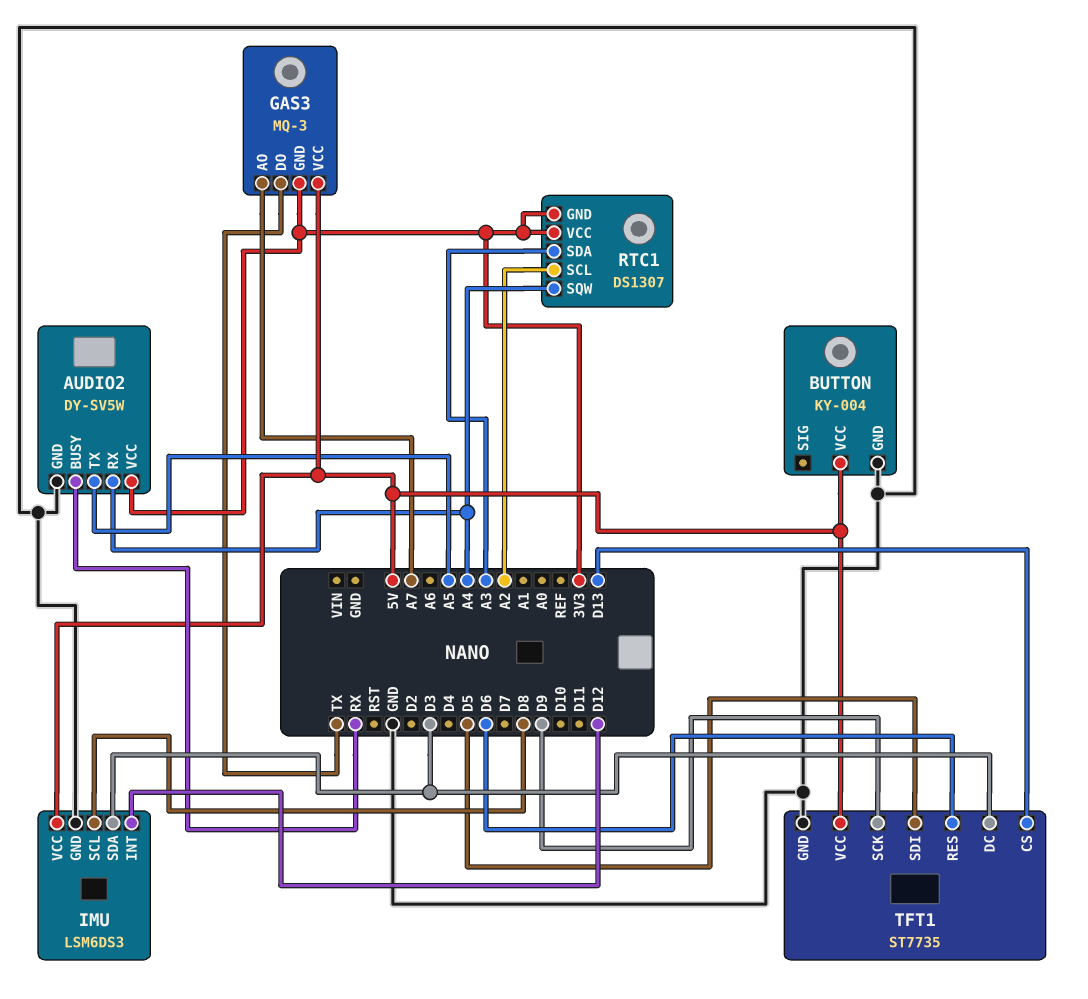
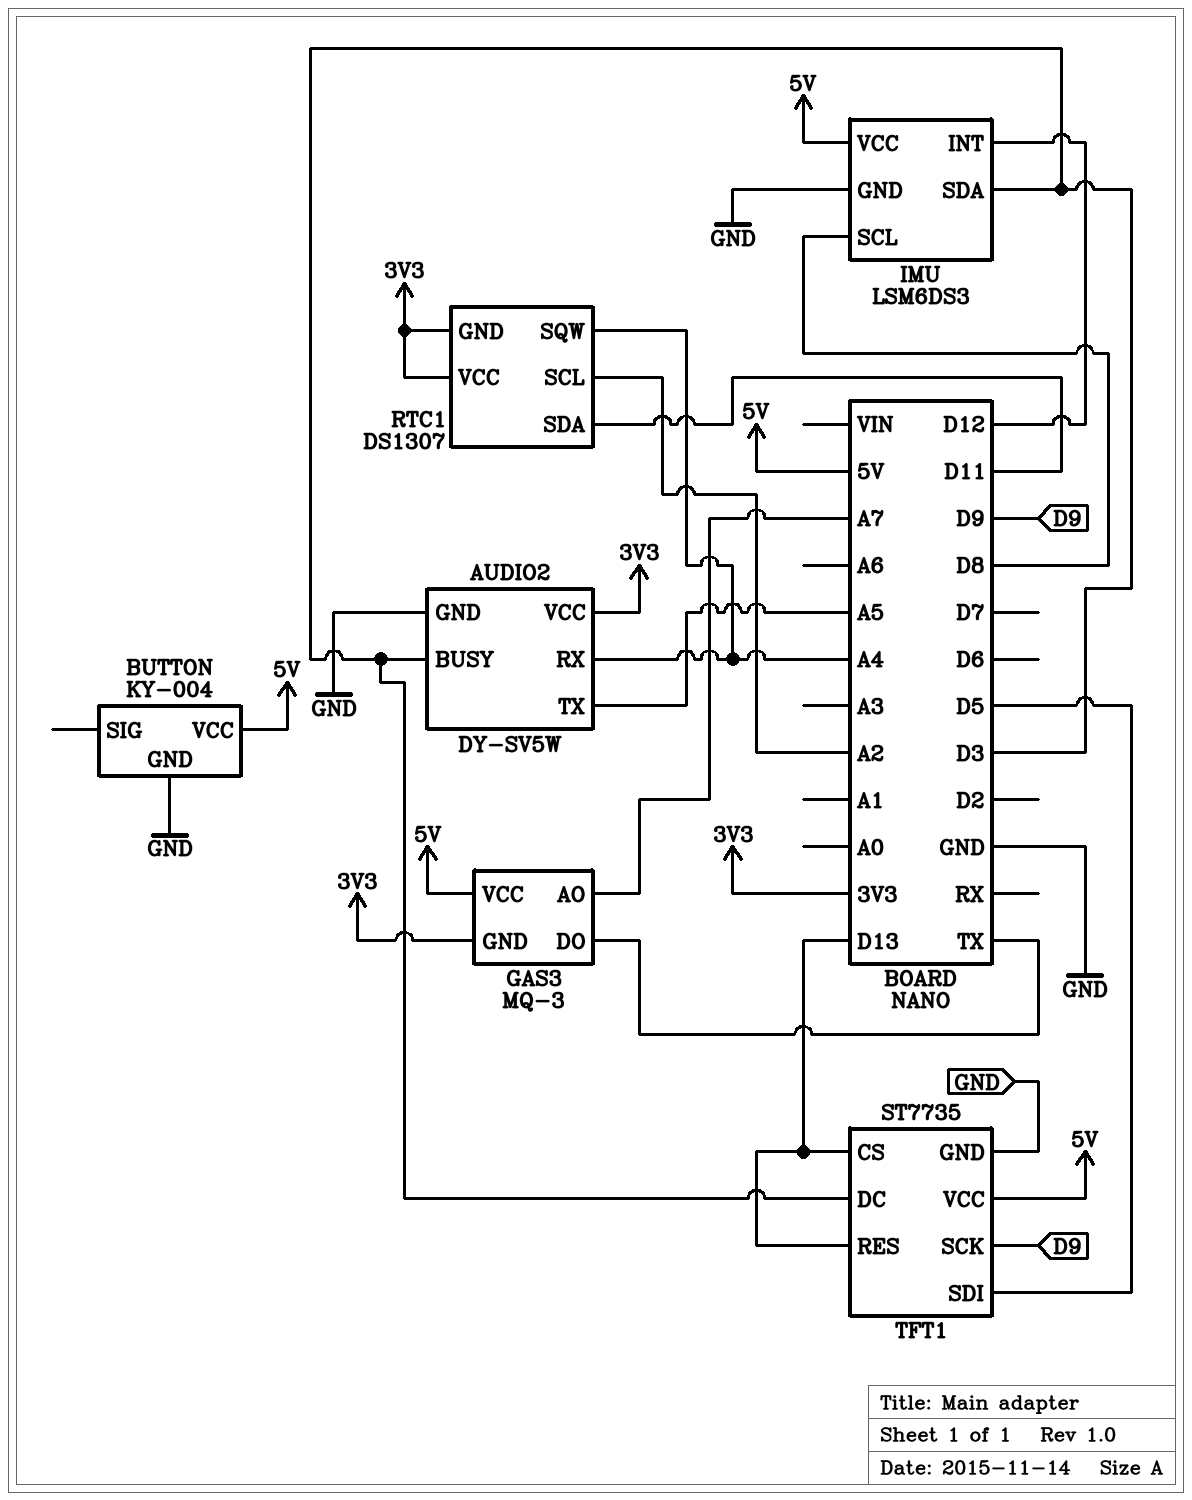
AUDIO2 pin BUSY: RX -> D3
RTC1 pin SDA: A3 -> D11
TFT1 pin RES: D6 -> D13

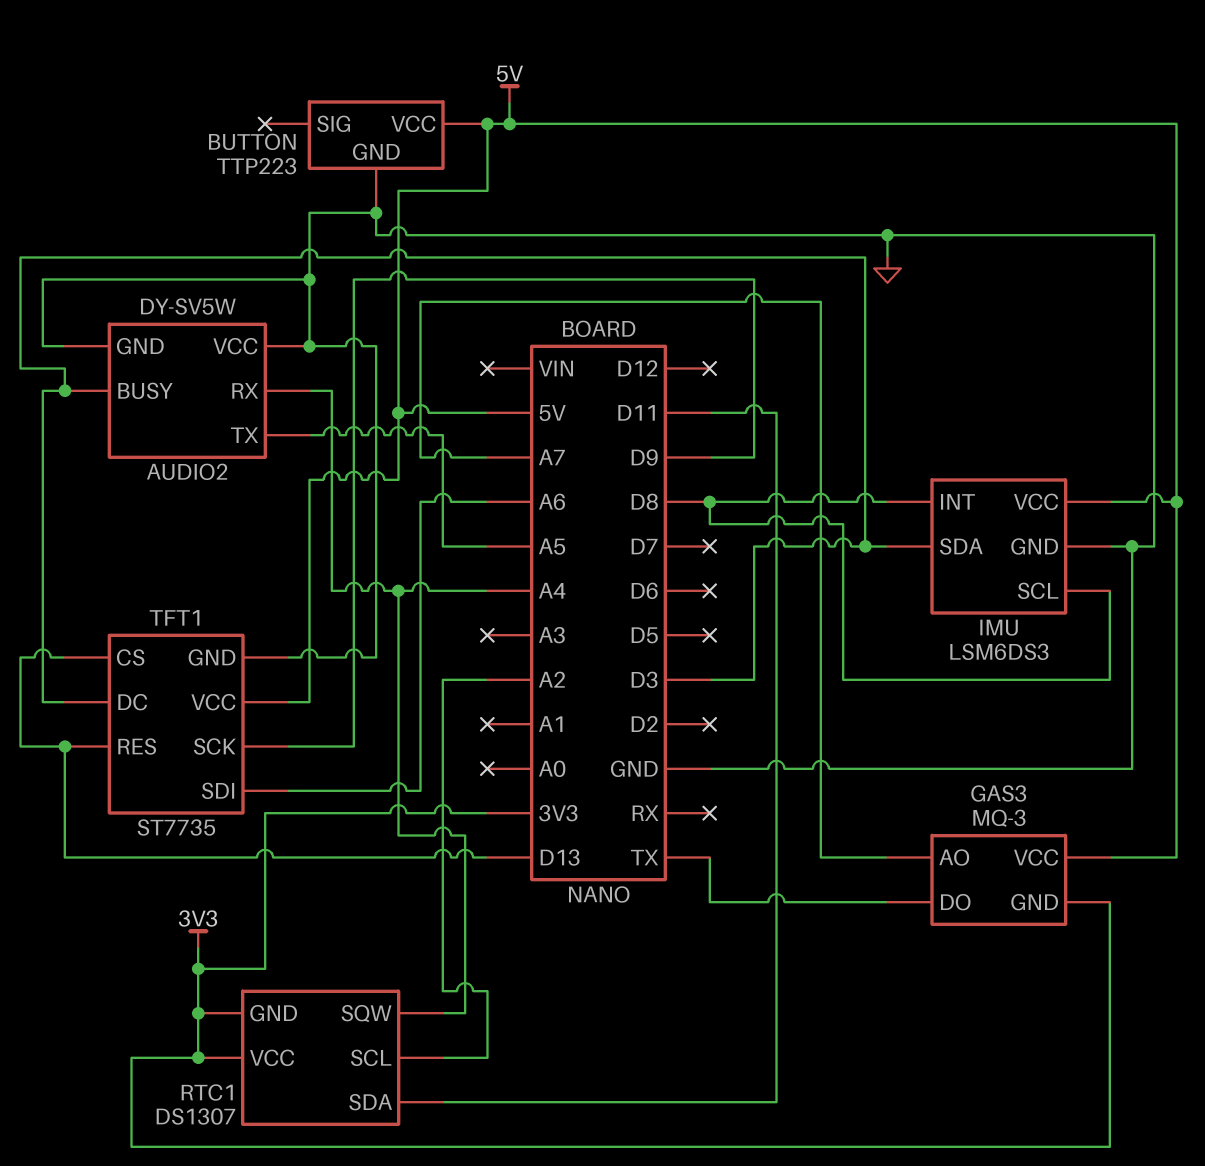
AUDIO2 pin VCC: 3V3 -> GND
BUTTON: KY-004 -> TTP223
IMU pin INT: D12 -> D8
TFT1 pin SDI: D5 -> A6

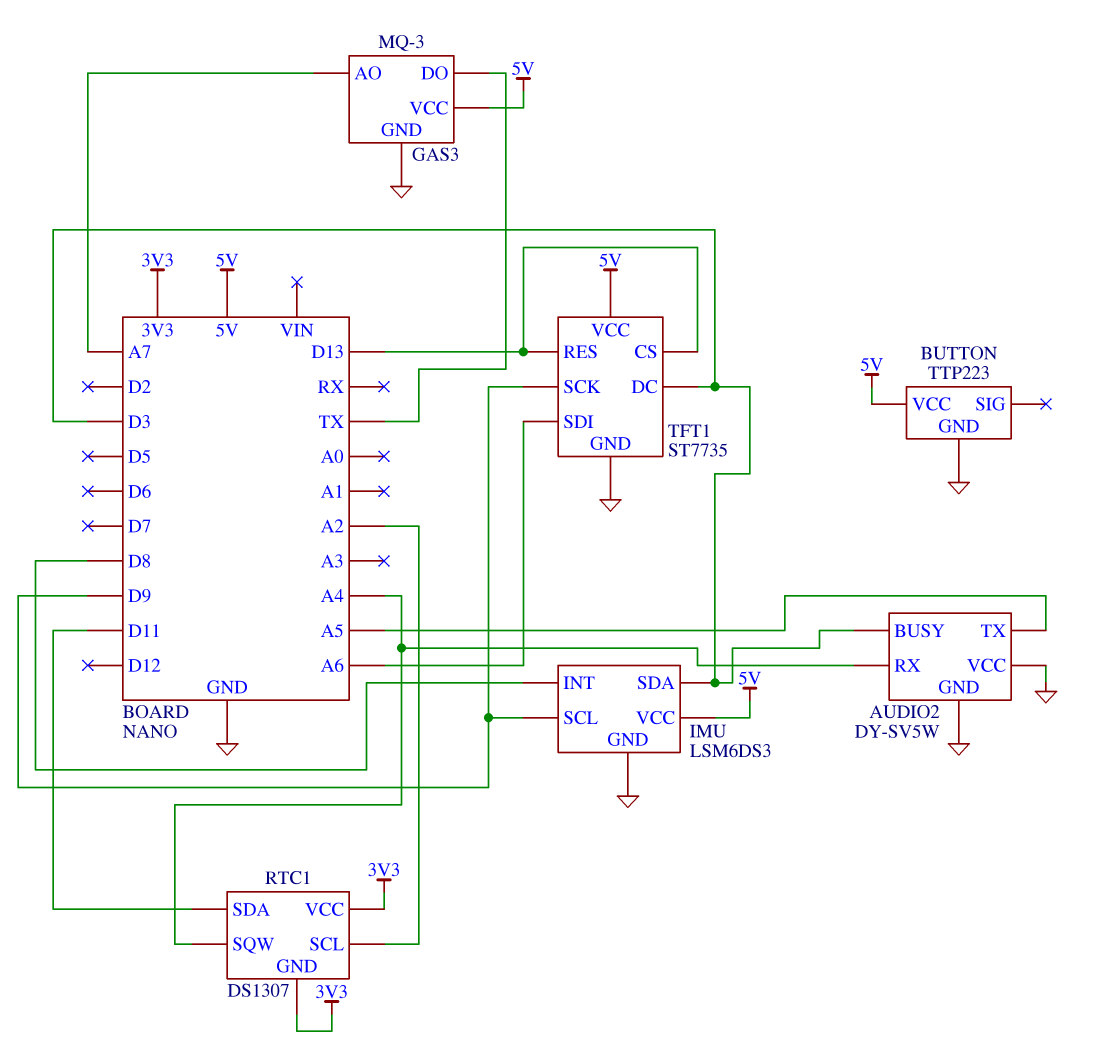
GAS3 pin GND: 3V3 -> GND
IMU pin SCL: D8 -> D9

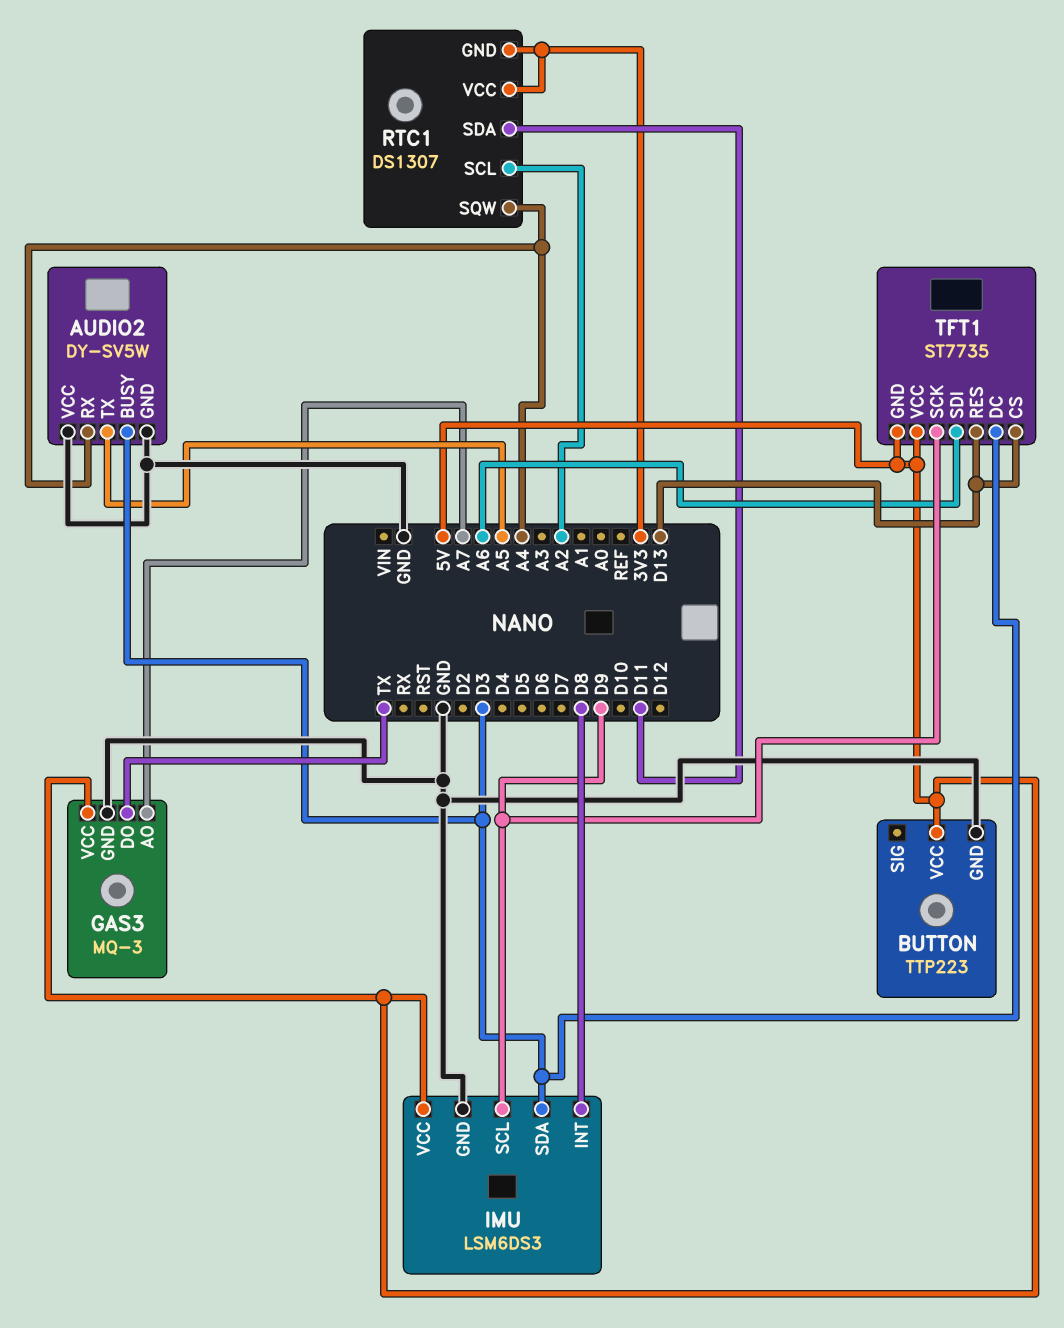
TFT1 pin GND: GND -> 5V

